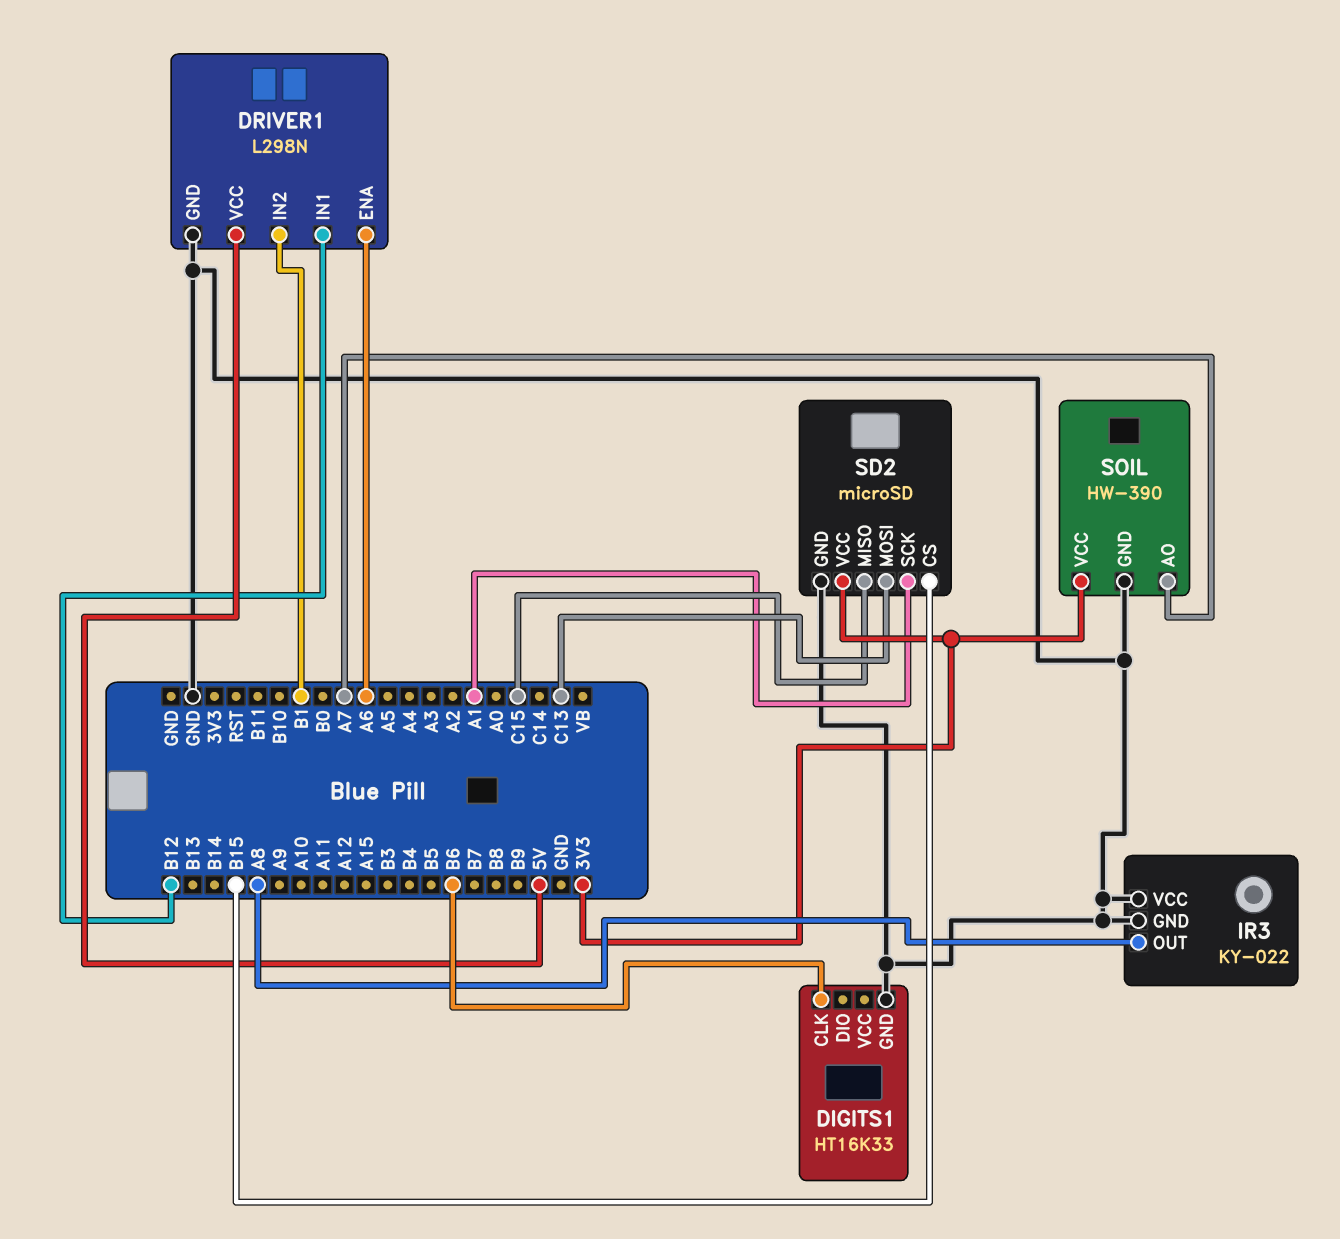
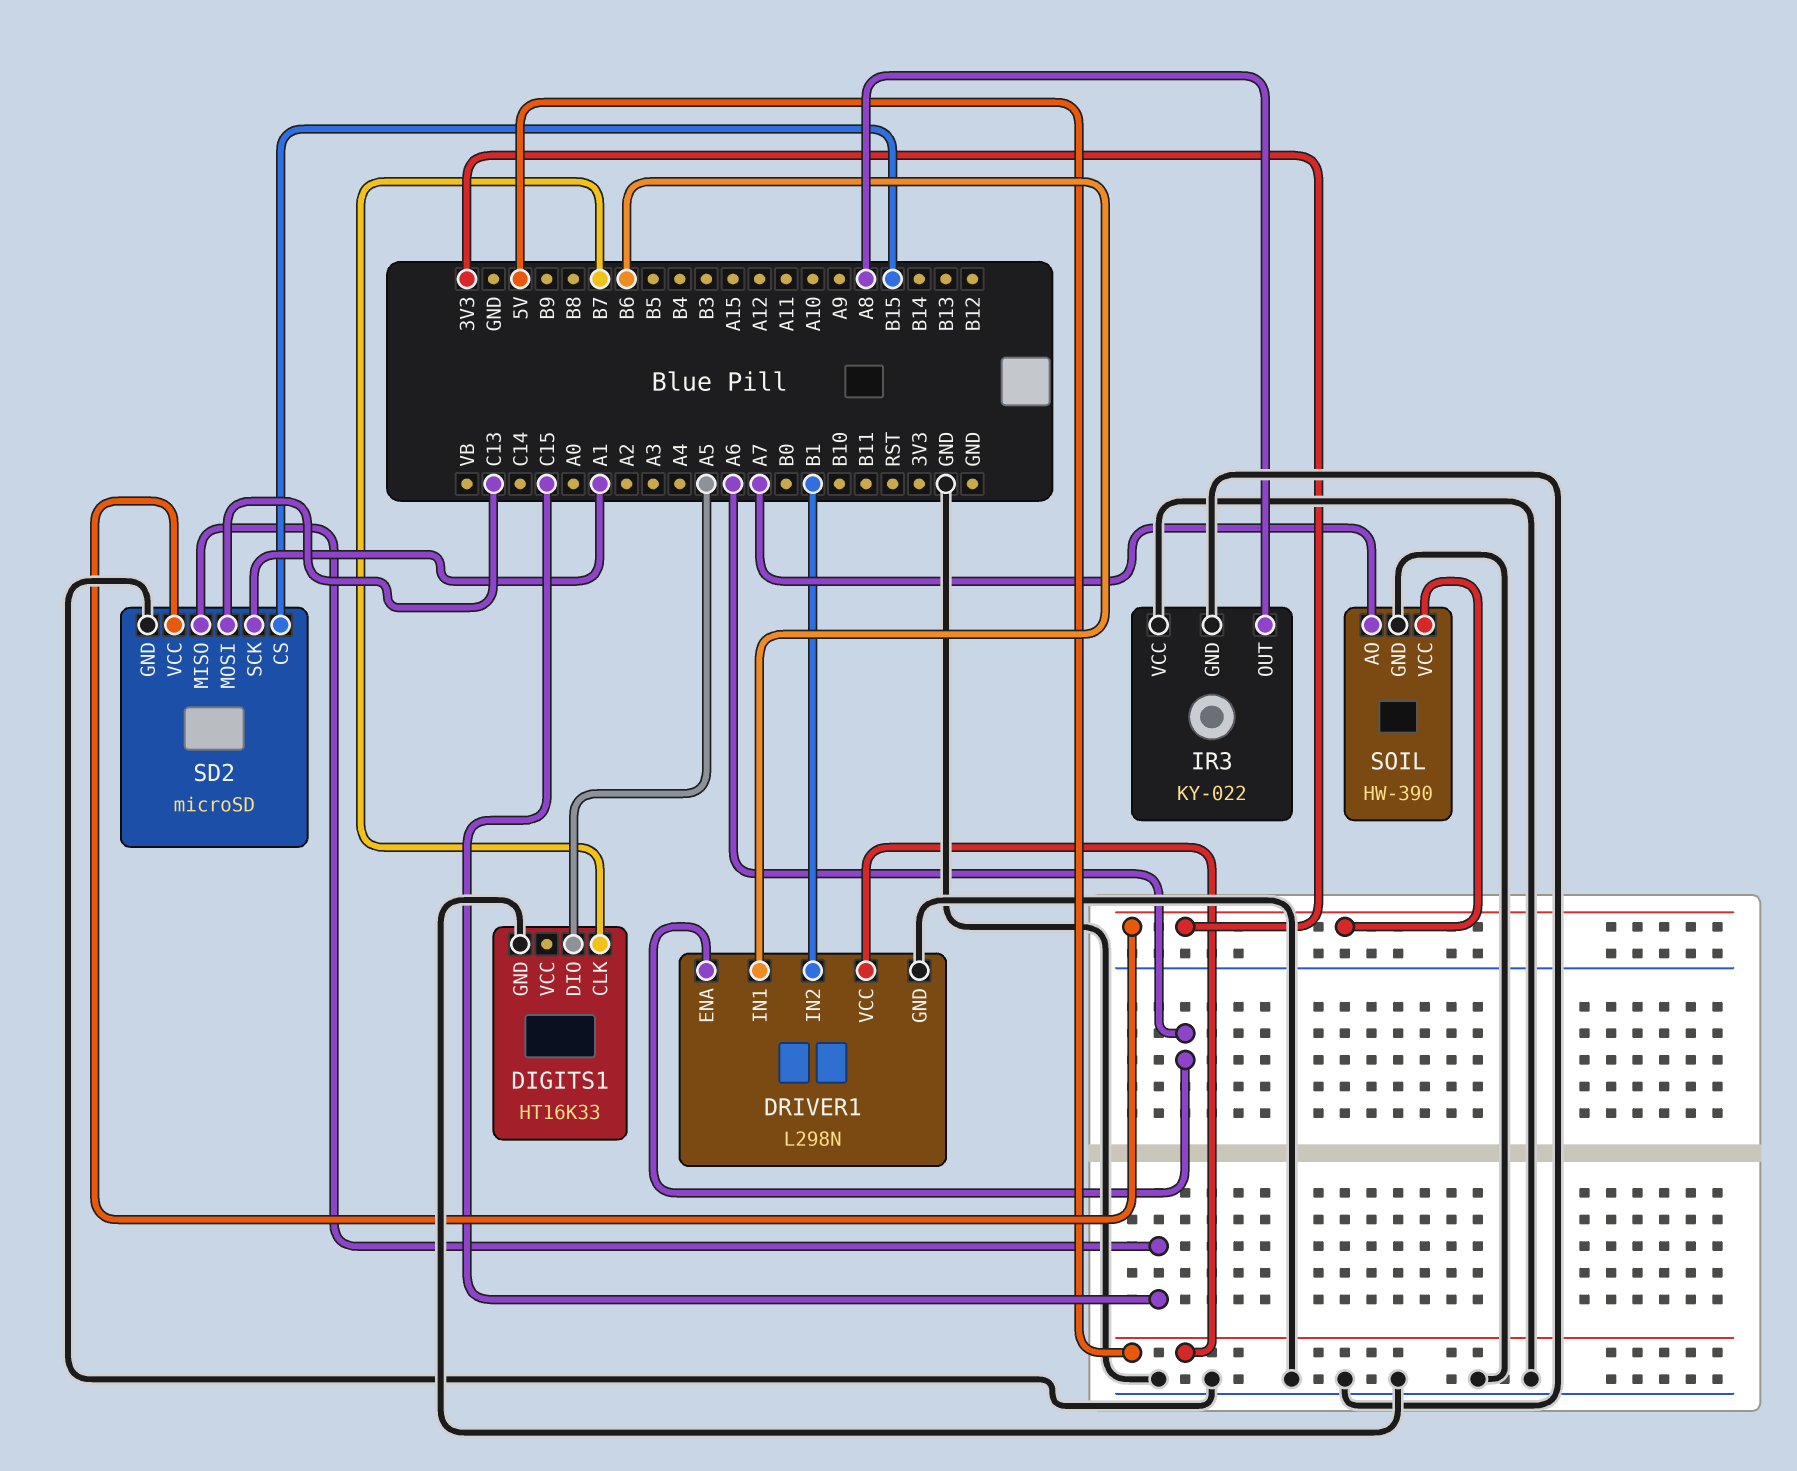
DIGITS1 pin CLK: B6 -> B7
DIGITS1 pin DIO: none -> A5
DRIVER1 pin IN1: B12 -> B6

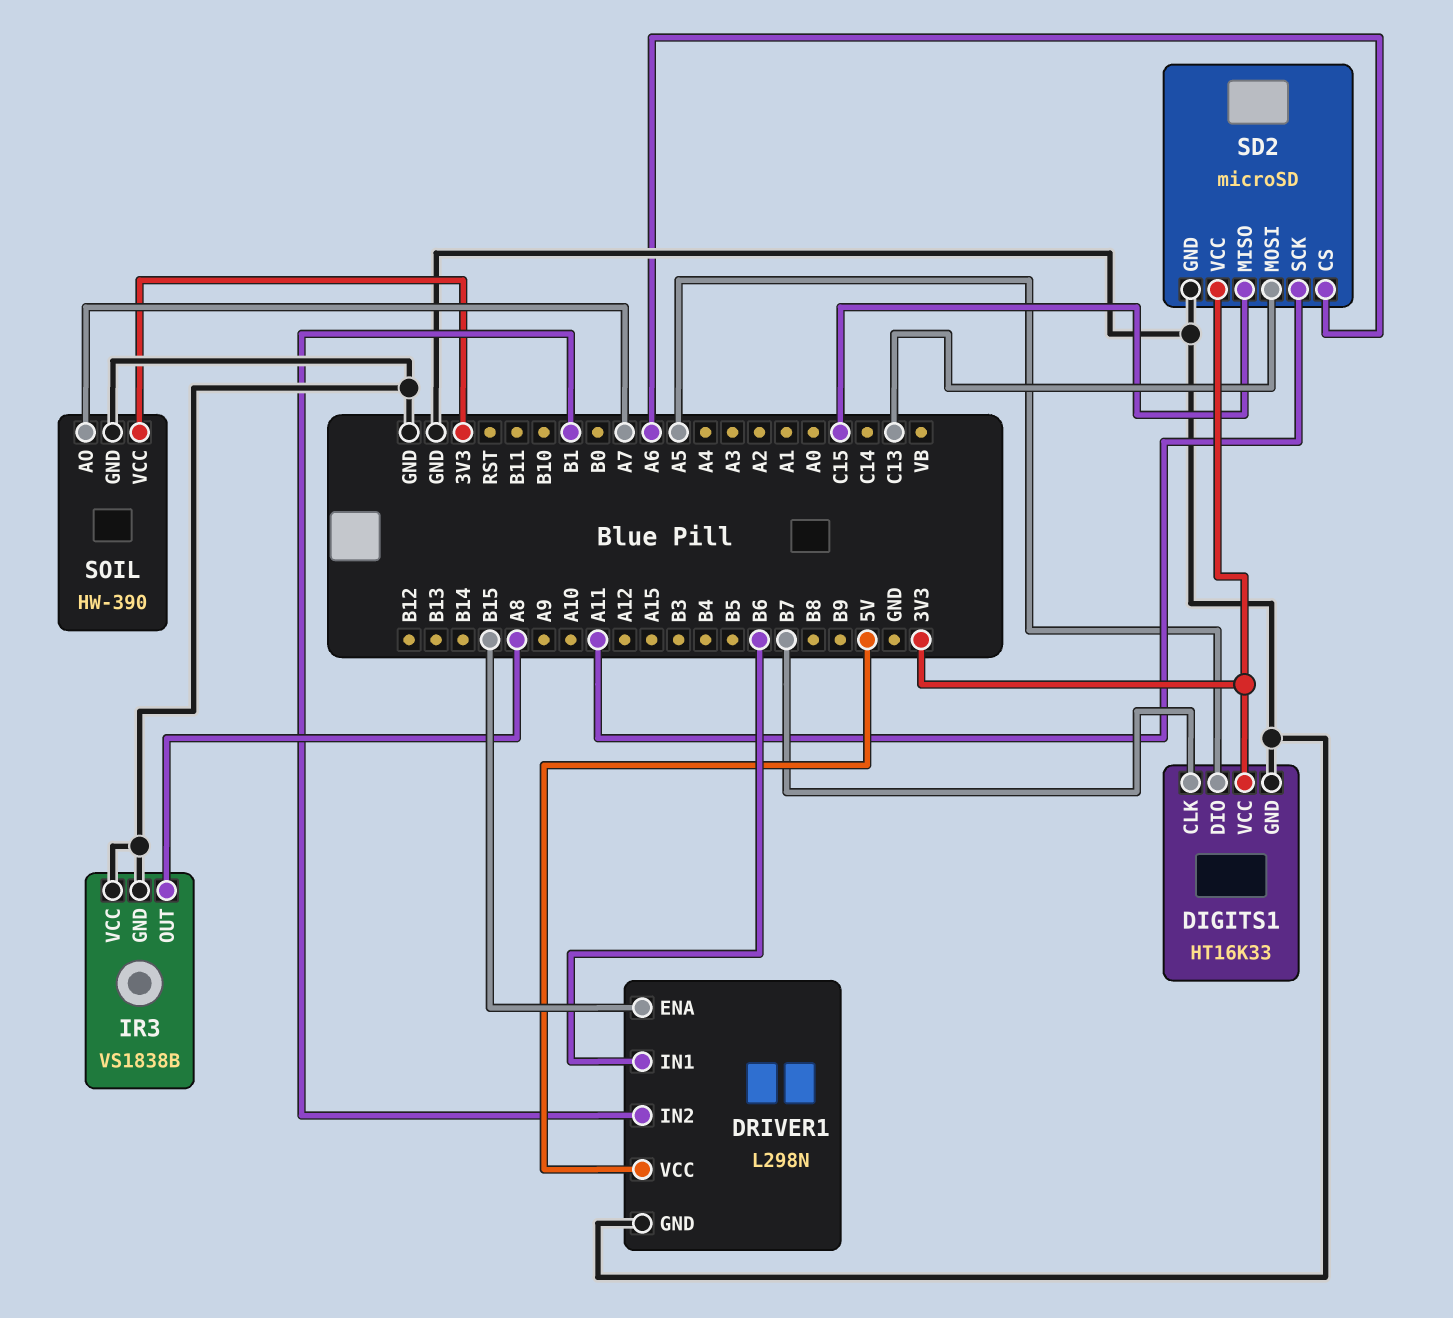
DIGITS1 pin VCC: none -> 3V3
DRIVER1 pin ENA: A6 -> B15
IR3: KY-022 -> VS1838B
SD2 pin CS: B15 -> A6
SD2 pin SCK: A1 -> A11

